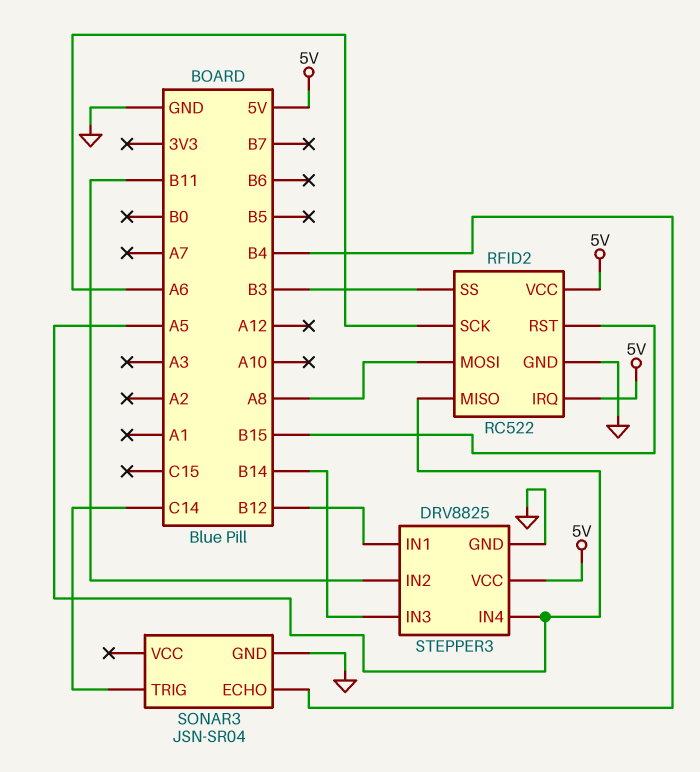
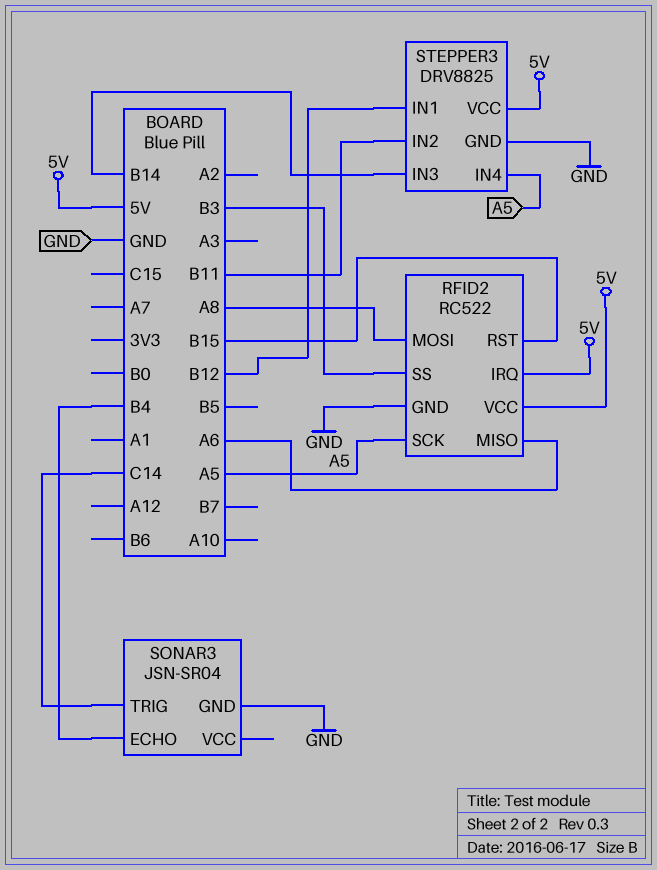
RFID2 pin MISO: A5 -> A6
RFID2 pin SCK: A6 -> A5

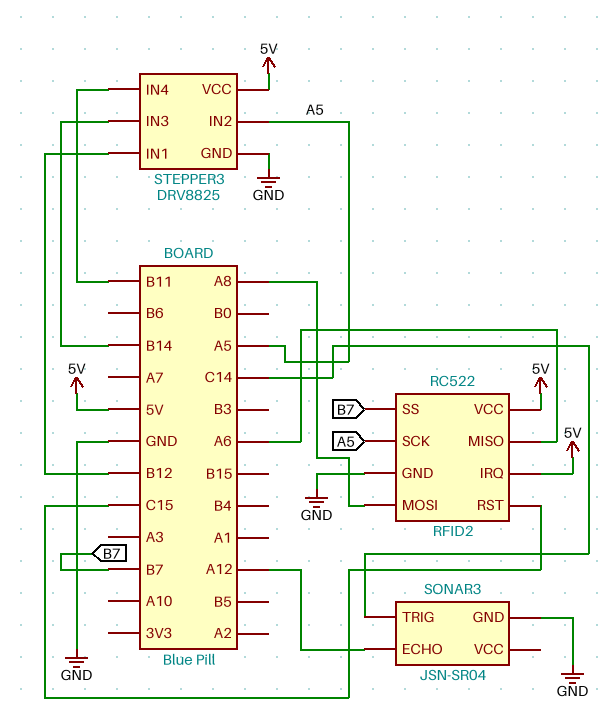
RFID2 pin RST: B15 -> C15
RFID2 pin SS: B3 -> B7
SONAR3 pin ECHO: B4 -> A12
STEPPER3 pin IN2: B11 -> A5
STEPPER3 pin IN4: A5 -> B11

